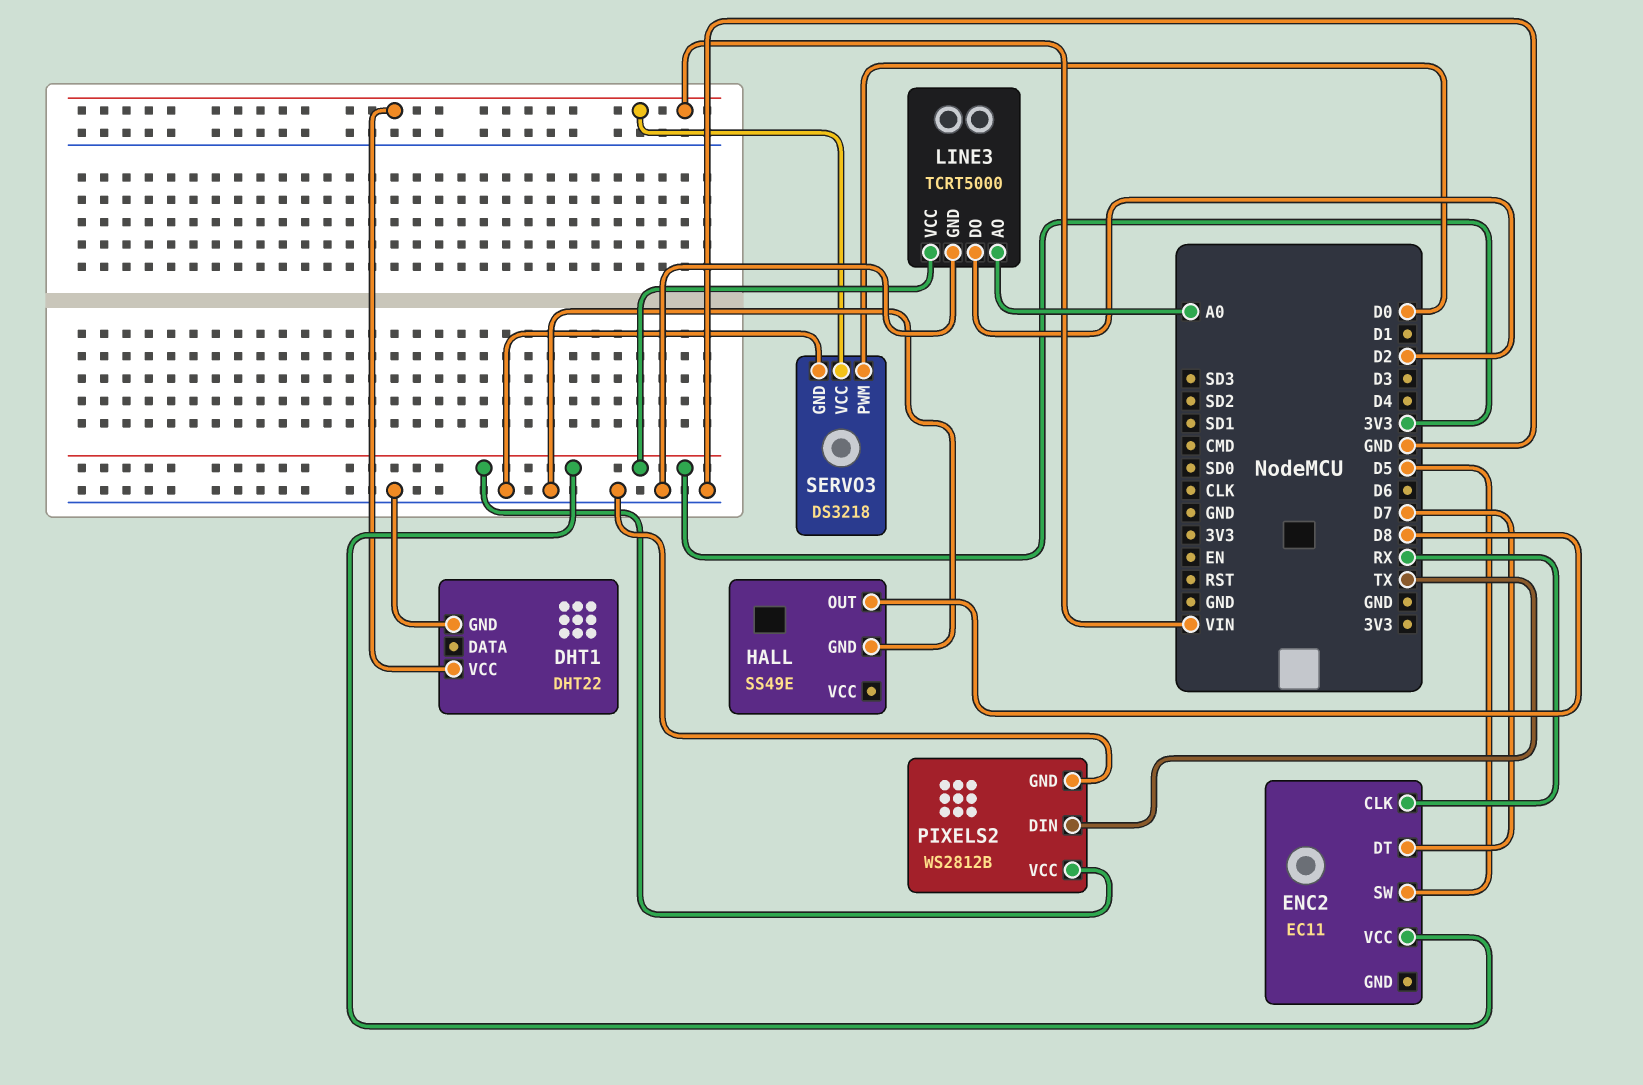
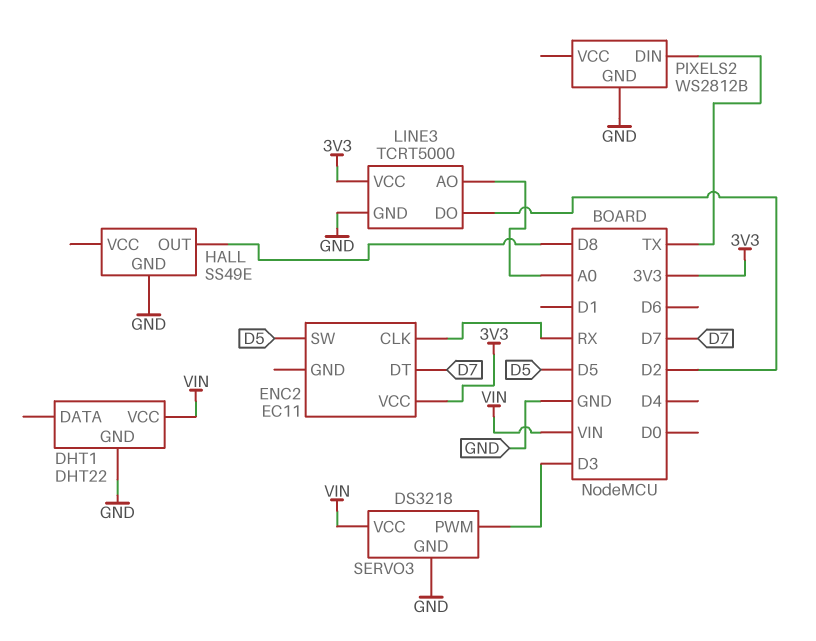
PIXELS2 pin VCC: 3V3 -> none
SERVO3 pin PWM: D0 -> D3

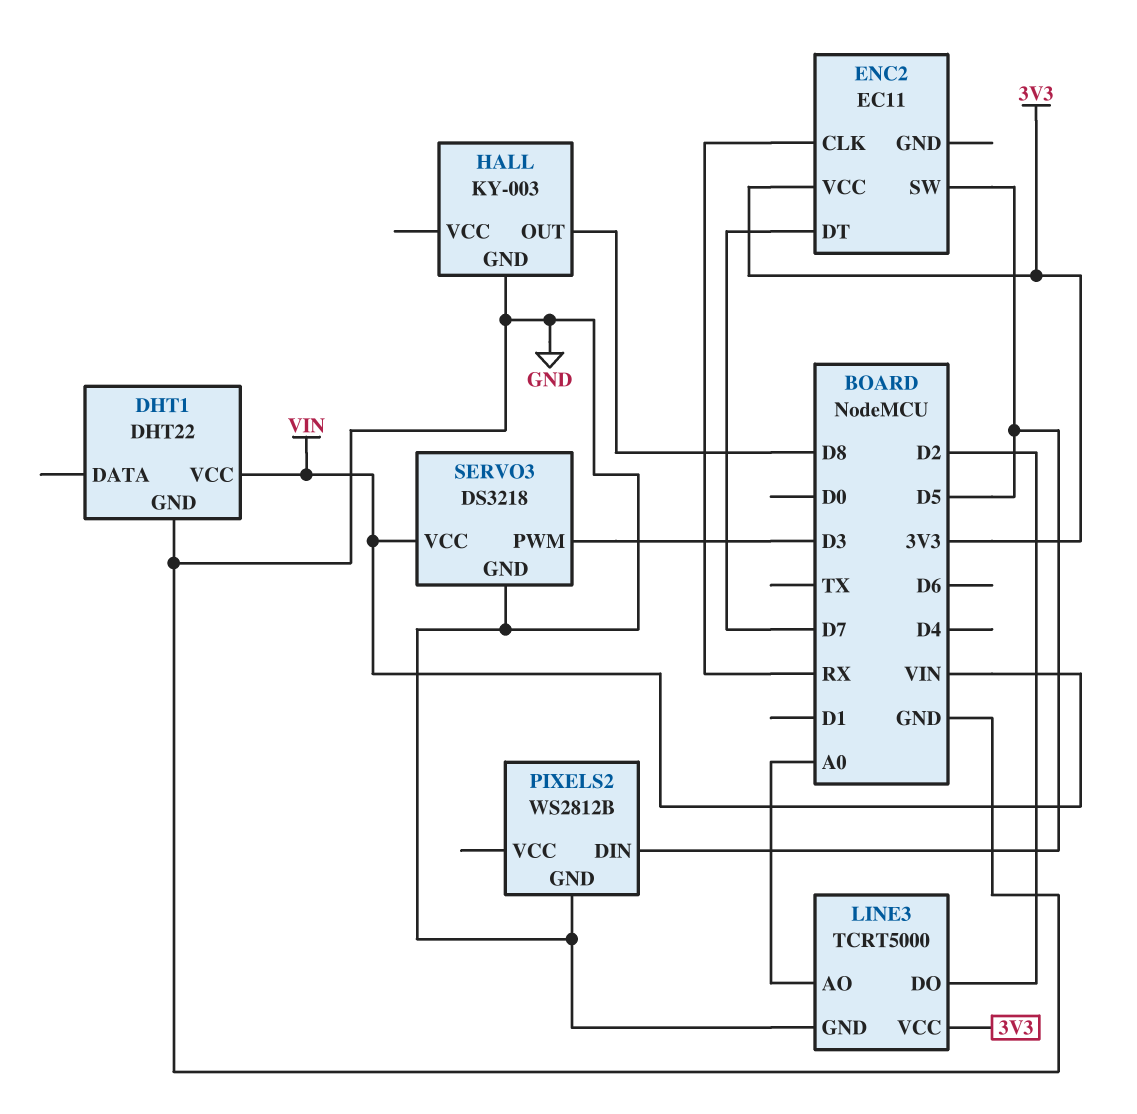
HALL: SS49E -> KY-003
PIXELS2 pin DIN: TX -> D5

